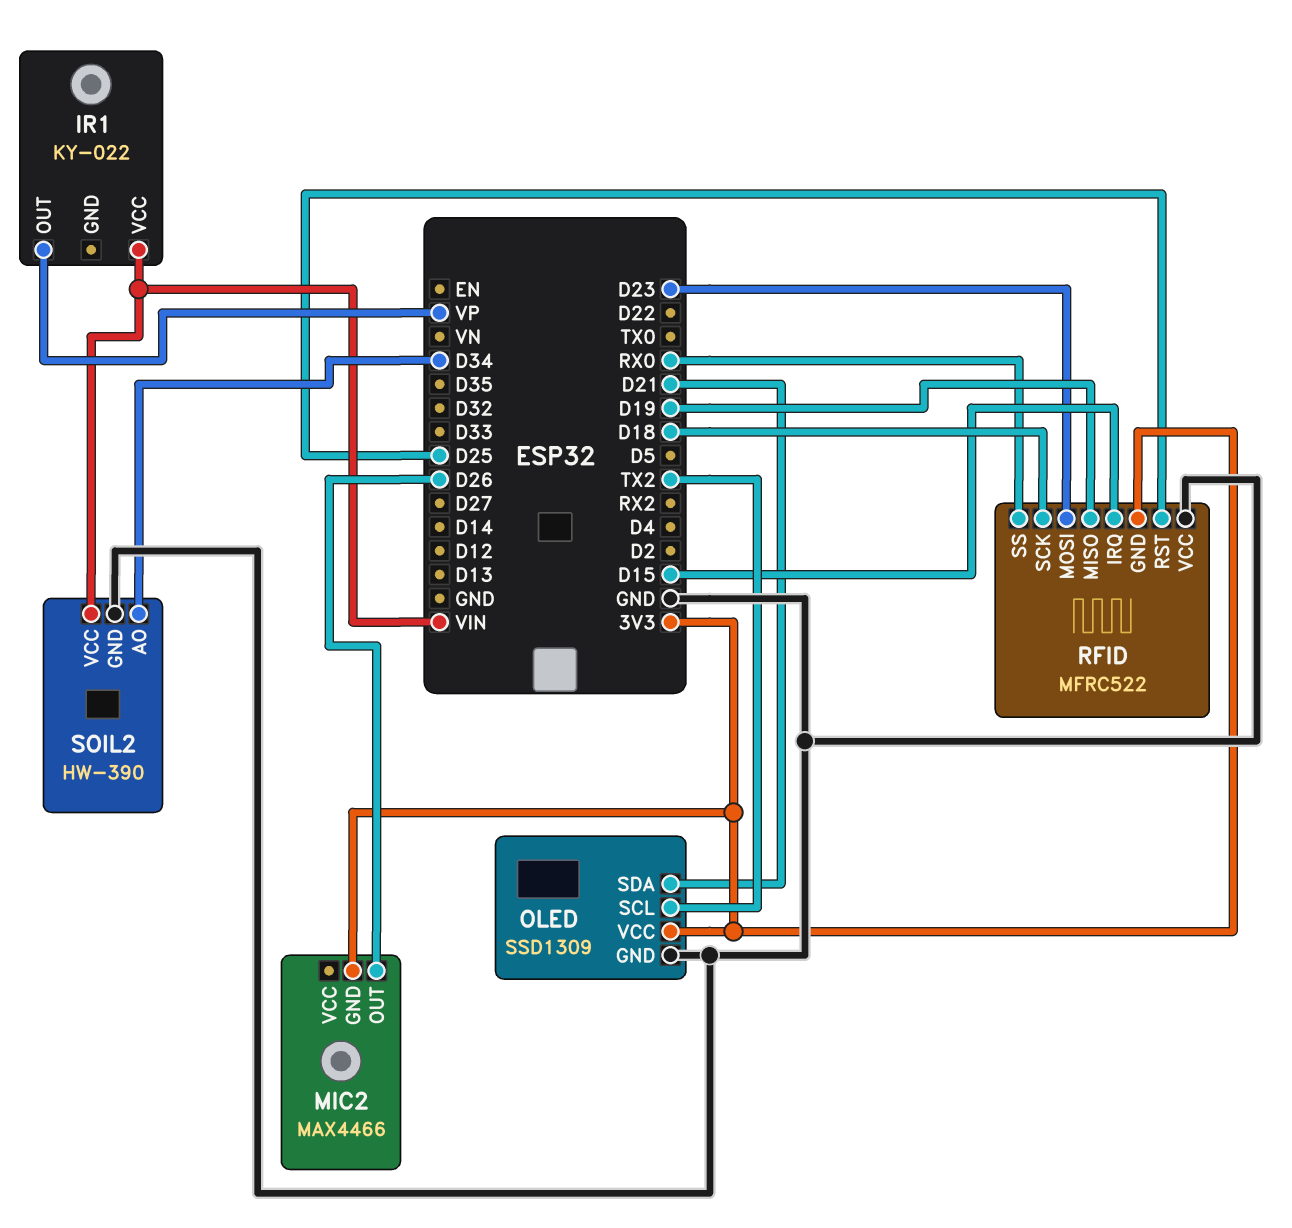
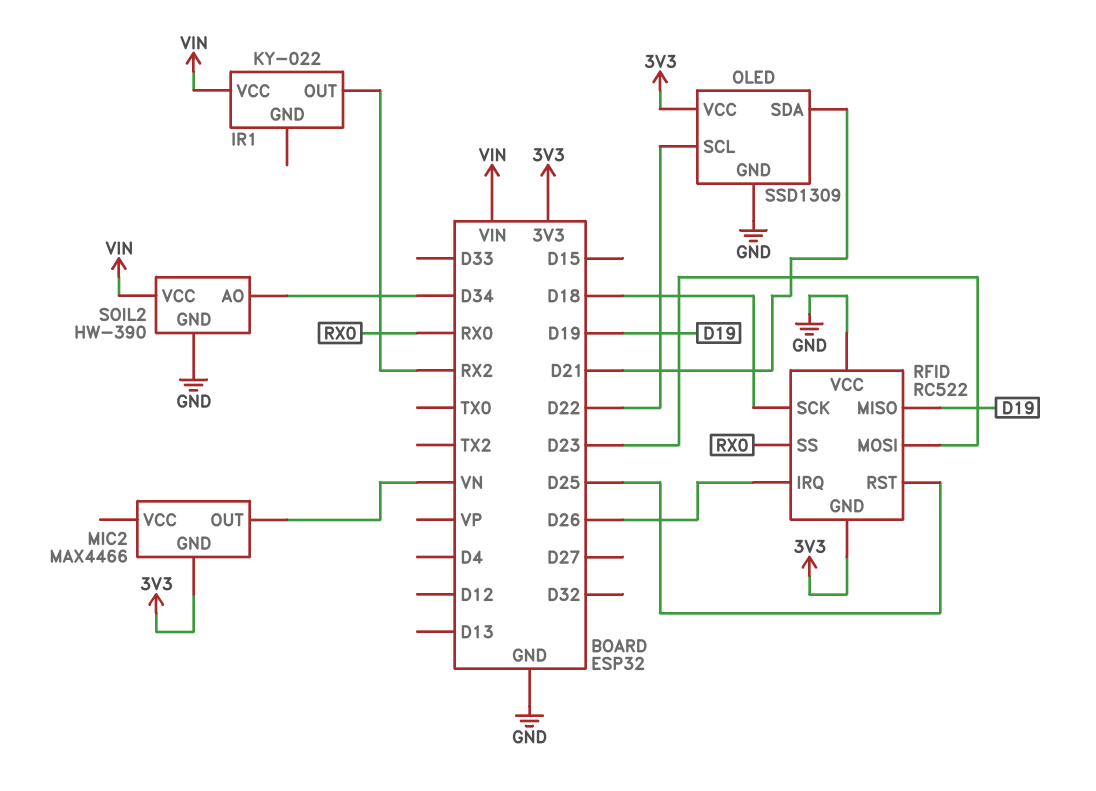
IR1 pin OUT: VP -> RX2
MIC2 pin OUT: D26 -> VN
OLED pin SCL: TX2 -> D22
RFID: MFRC522 -> RC522
RFID pin IRQ: D15 -> D26

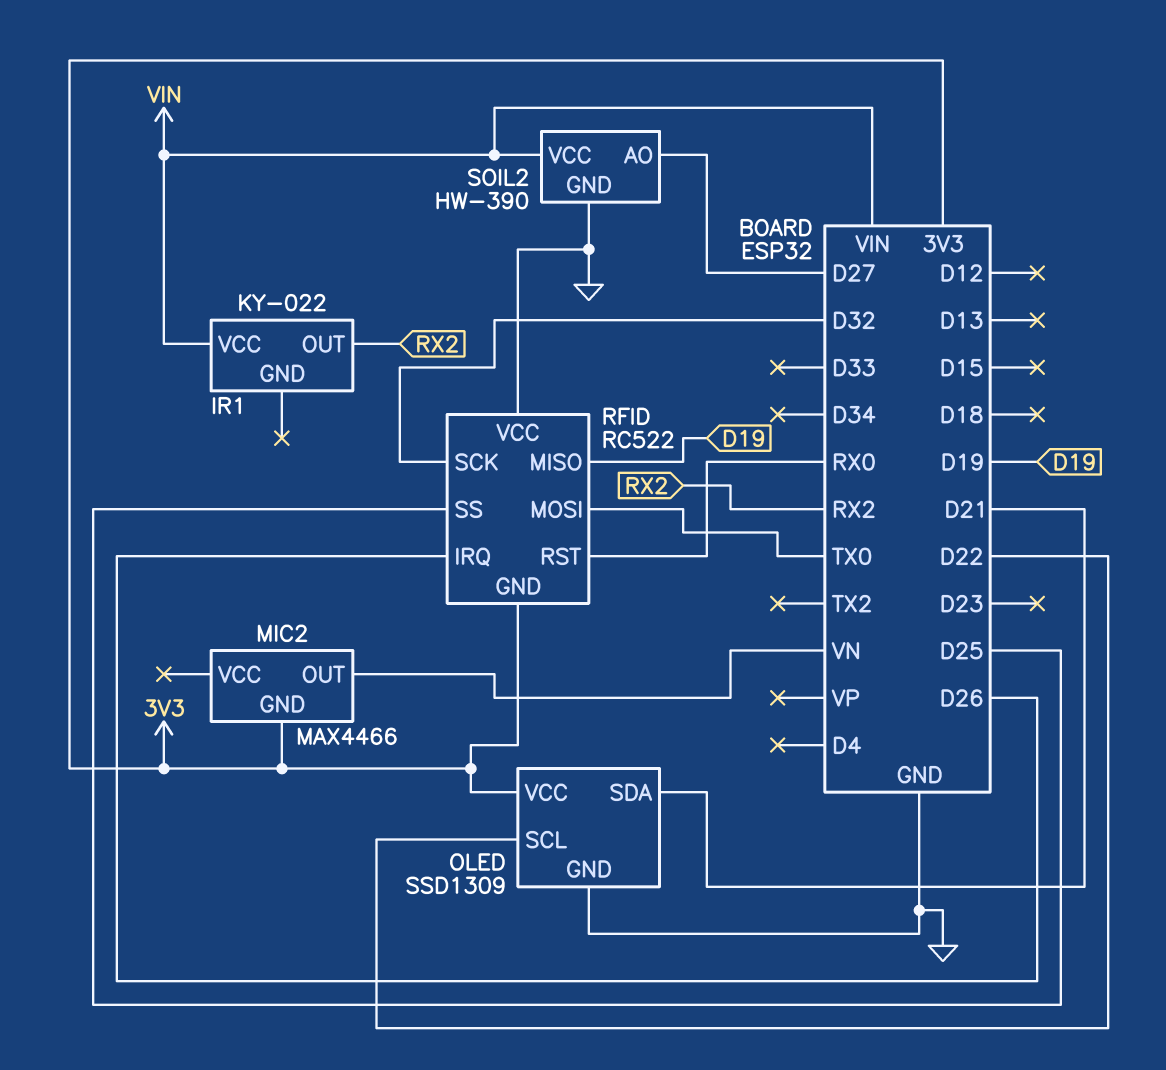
RFID pin MOSI: D23 -> TX0
RFID pin RST: D25 -> RX0
RFID pin SCK: D18 -> D32
RFID pin SS: RX0 -> D25
SOIL2 pin AO: D34 -> D27

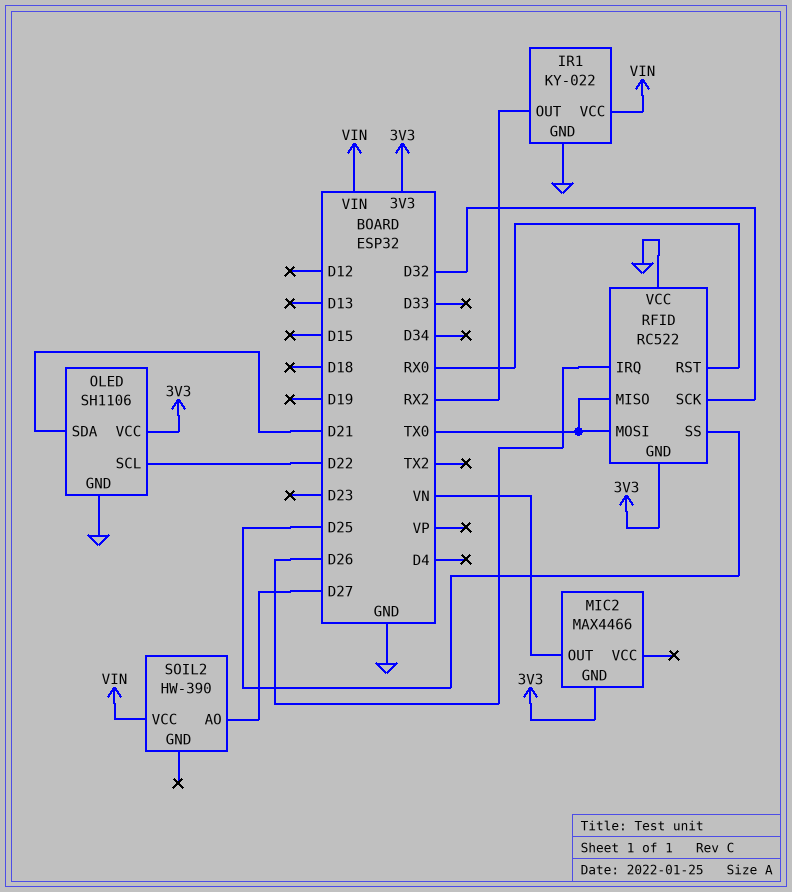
IR1 pin GND: none -> GND
OLED: SSD1309 -> SH1106
RFID pin MISO: D19 -> TX0
SOIL2 pin GND: GND -> none

